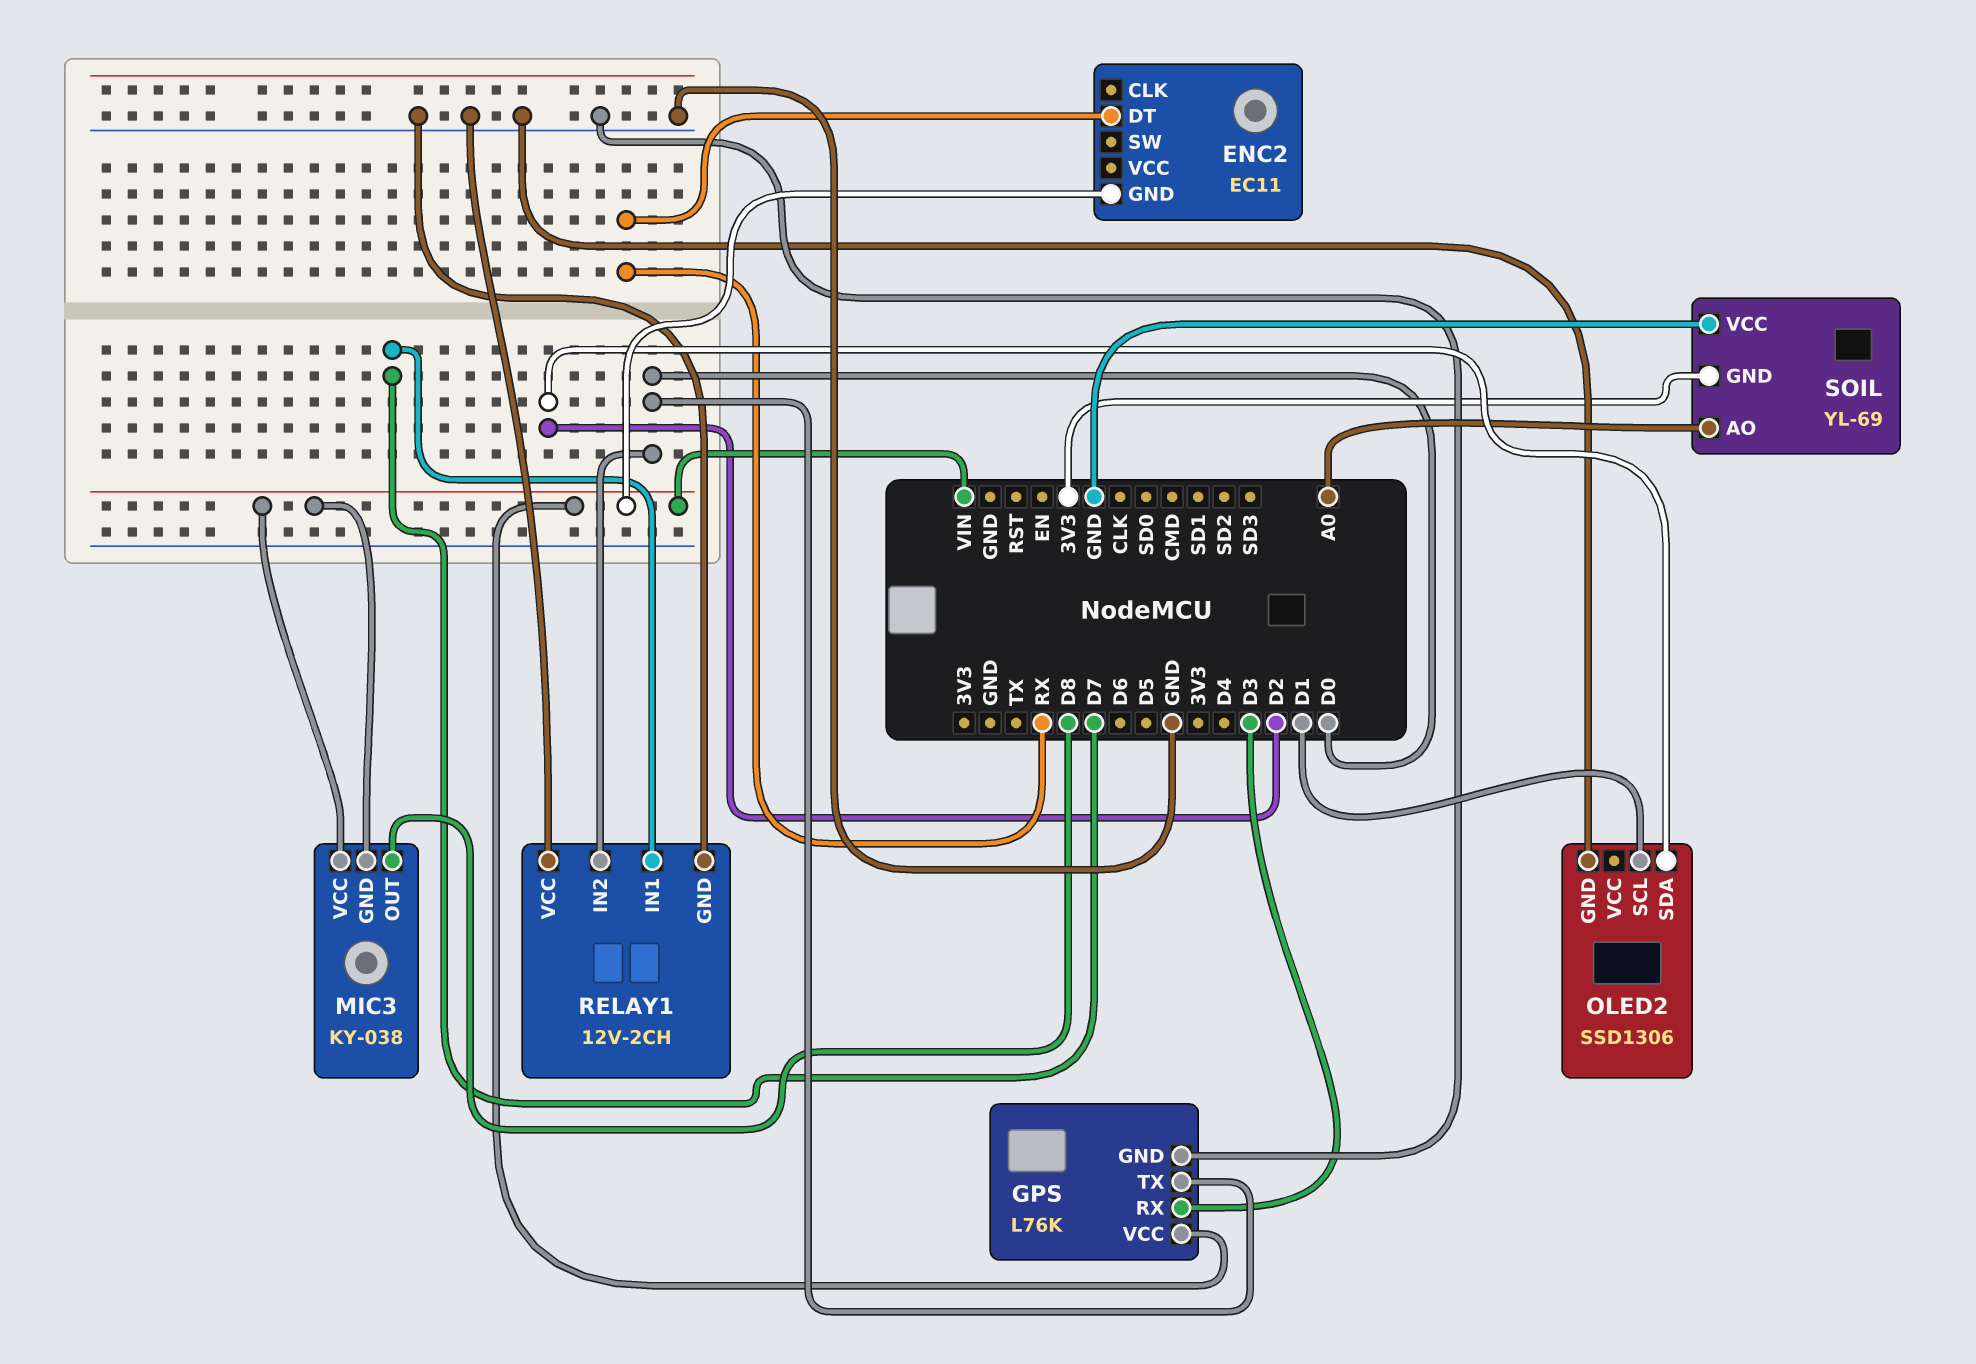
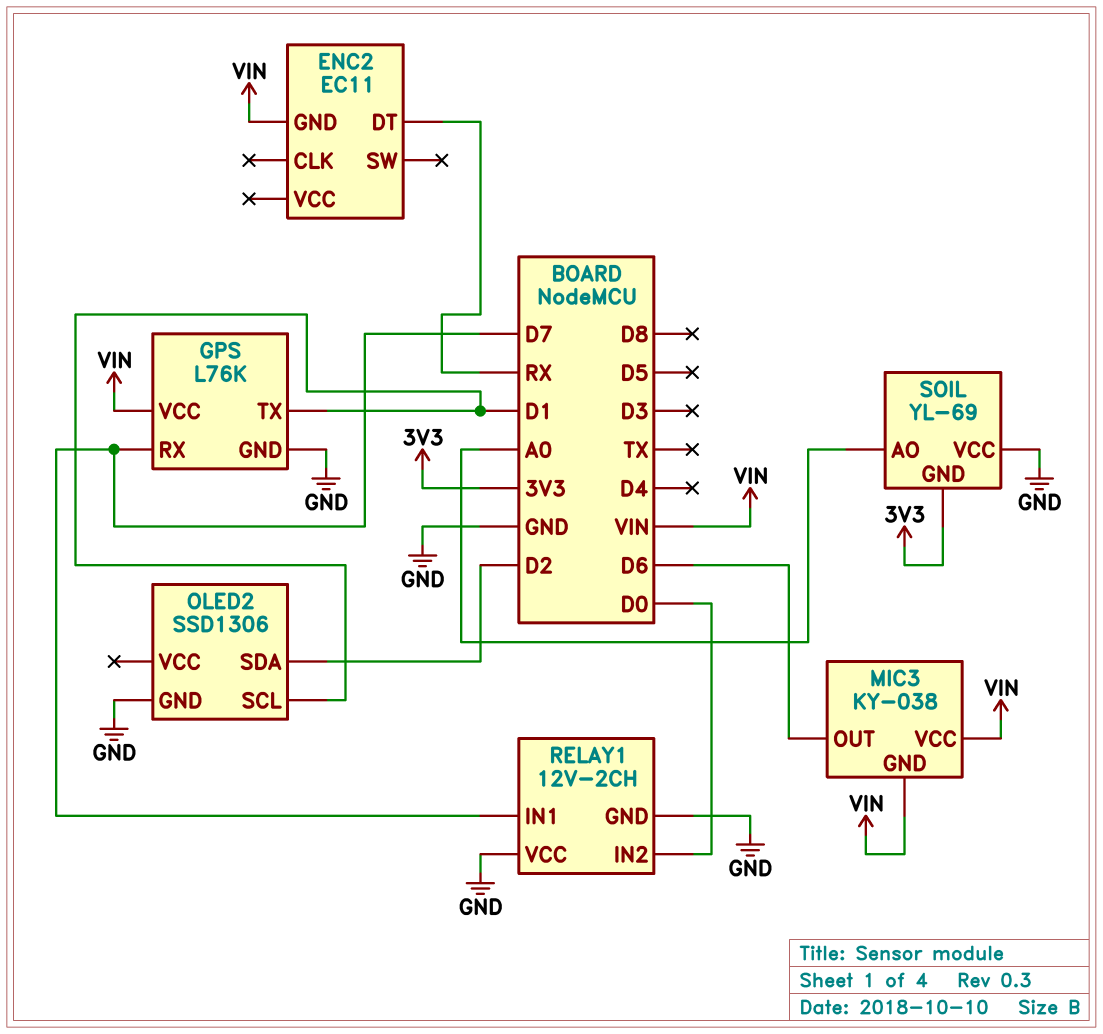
GPS pin RX: D3 -> D7
GPS pin TX: D0 -> D1
MIC3 pin OUT: D8 -> D6

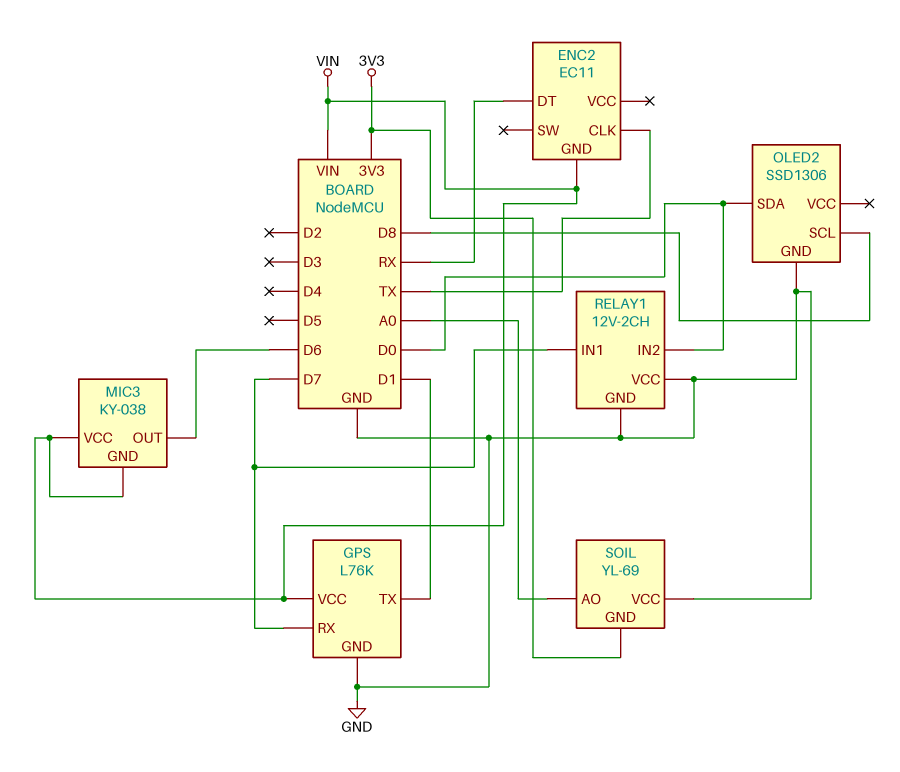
ENC2 pin CLK: none -> TX
OLED2 pin SCL: D1 -> D8
OLED2 pin SDA: D2 -> D0

